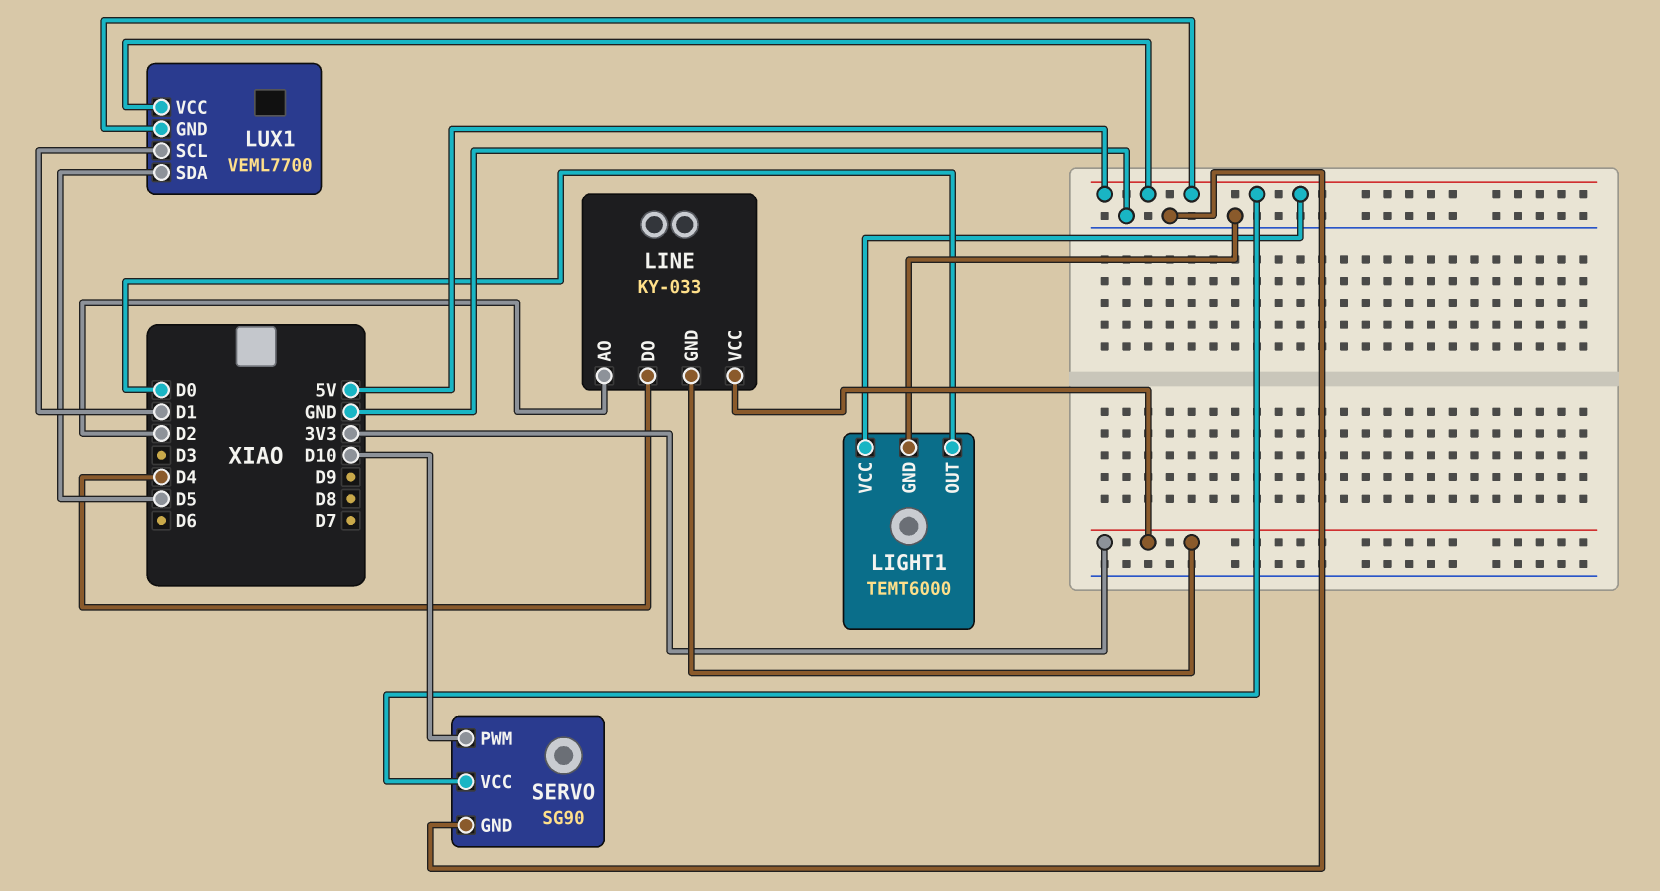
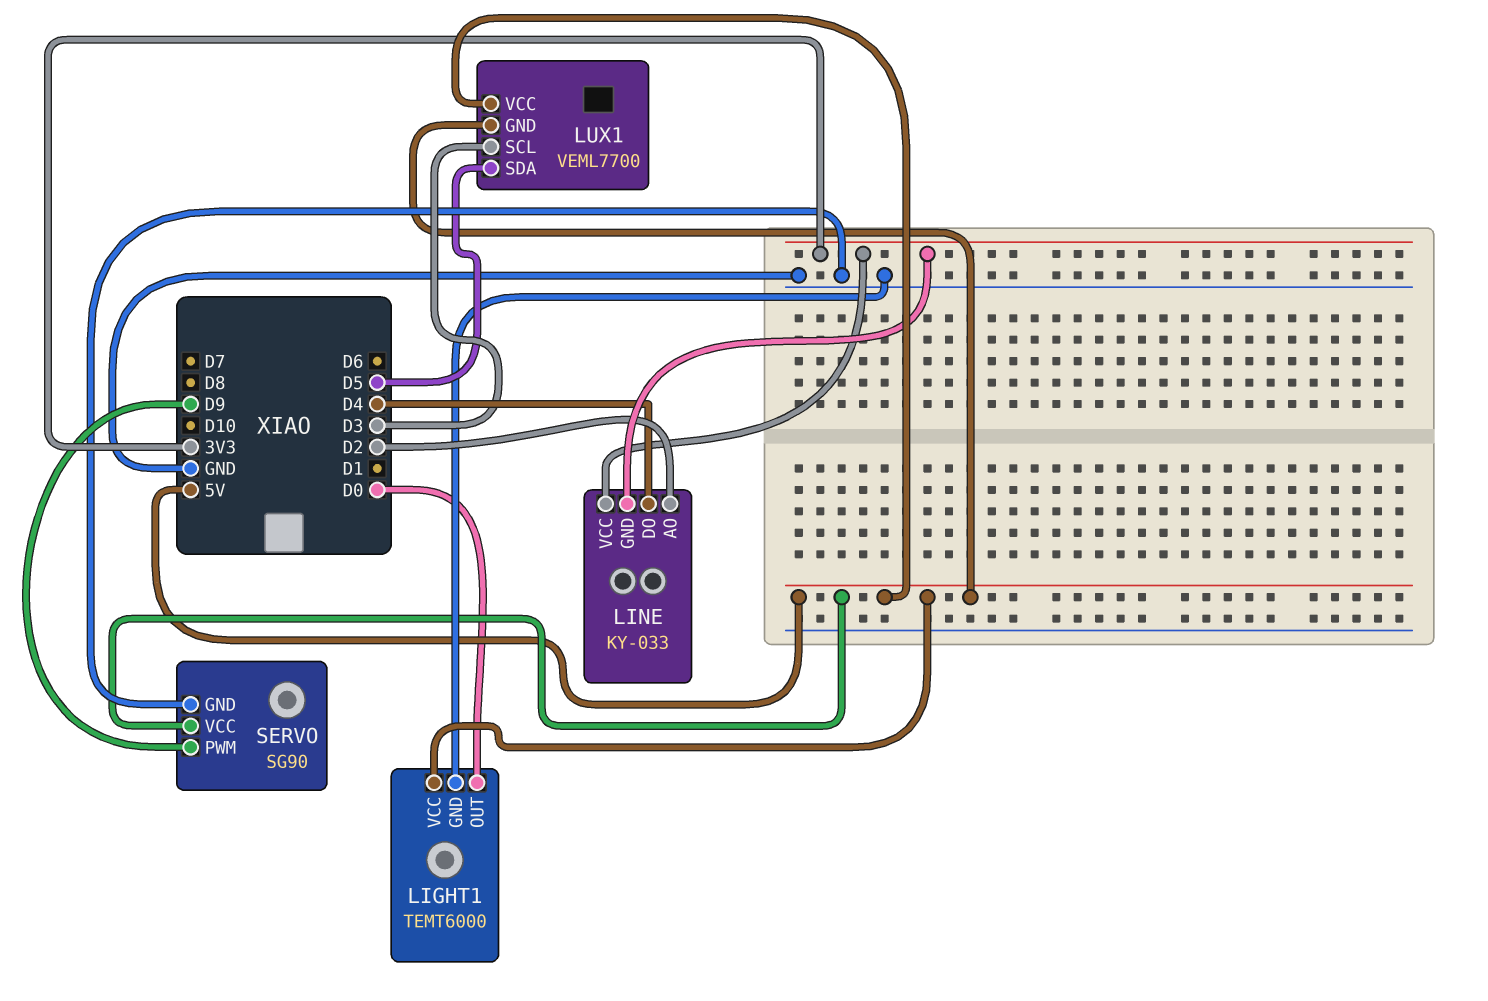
LUX1 pin SCL: D1 -> D3
SERVO pin PWM: D10 -> D9

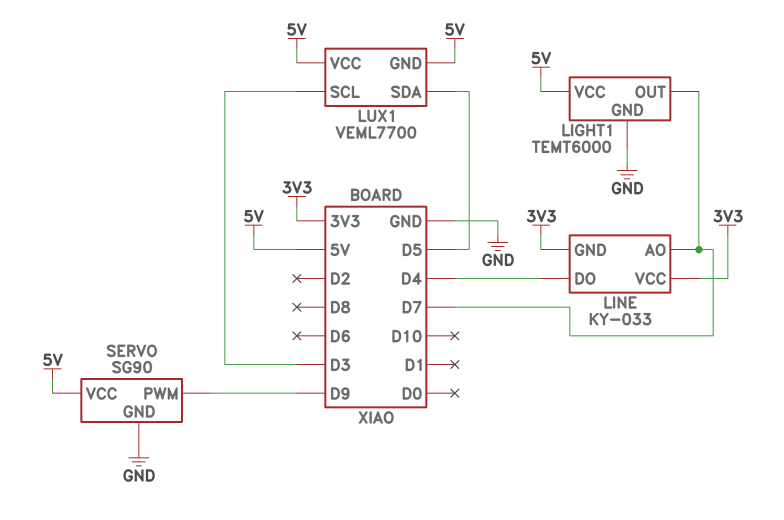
LIGHT1 pin OUT: D0 -> D7
LINE pin AO: D2 -> D7

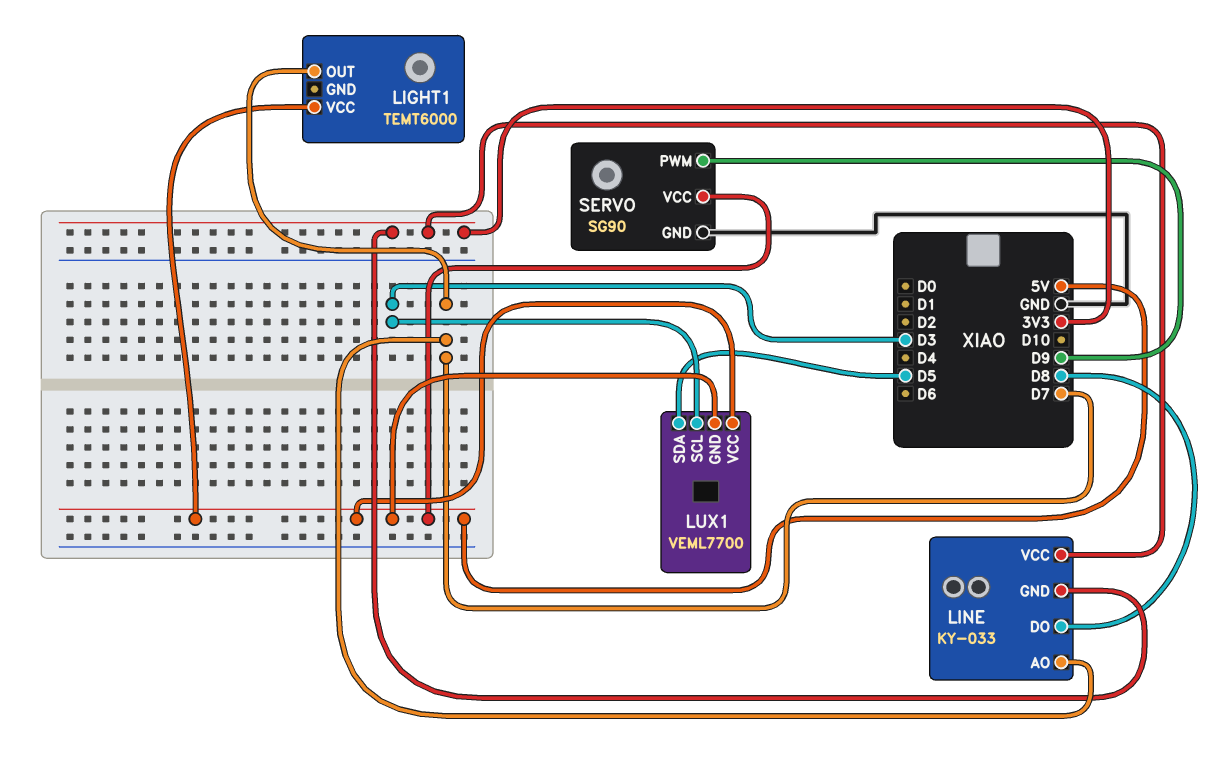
LIGHT1 pin GND: GND -> none
LINE pin DO: D4 -> D8

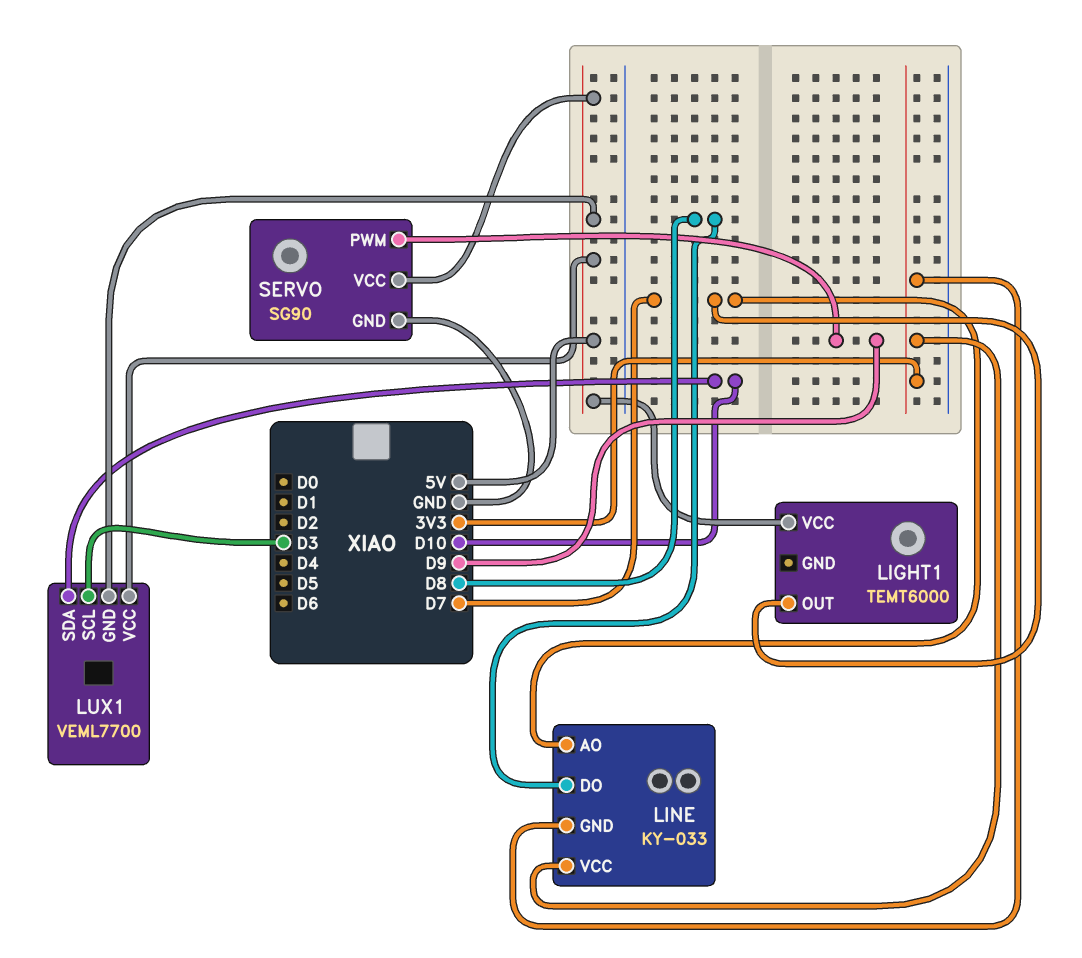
LUX1 pin SDA: D5 -> D10

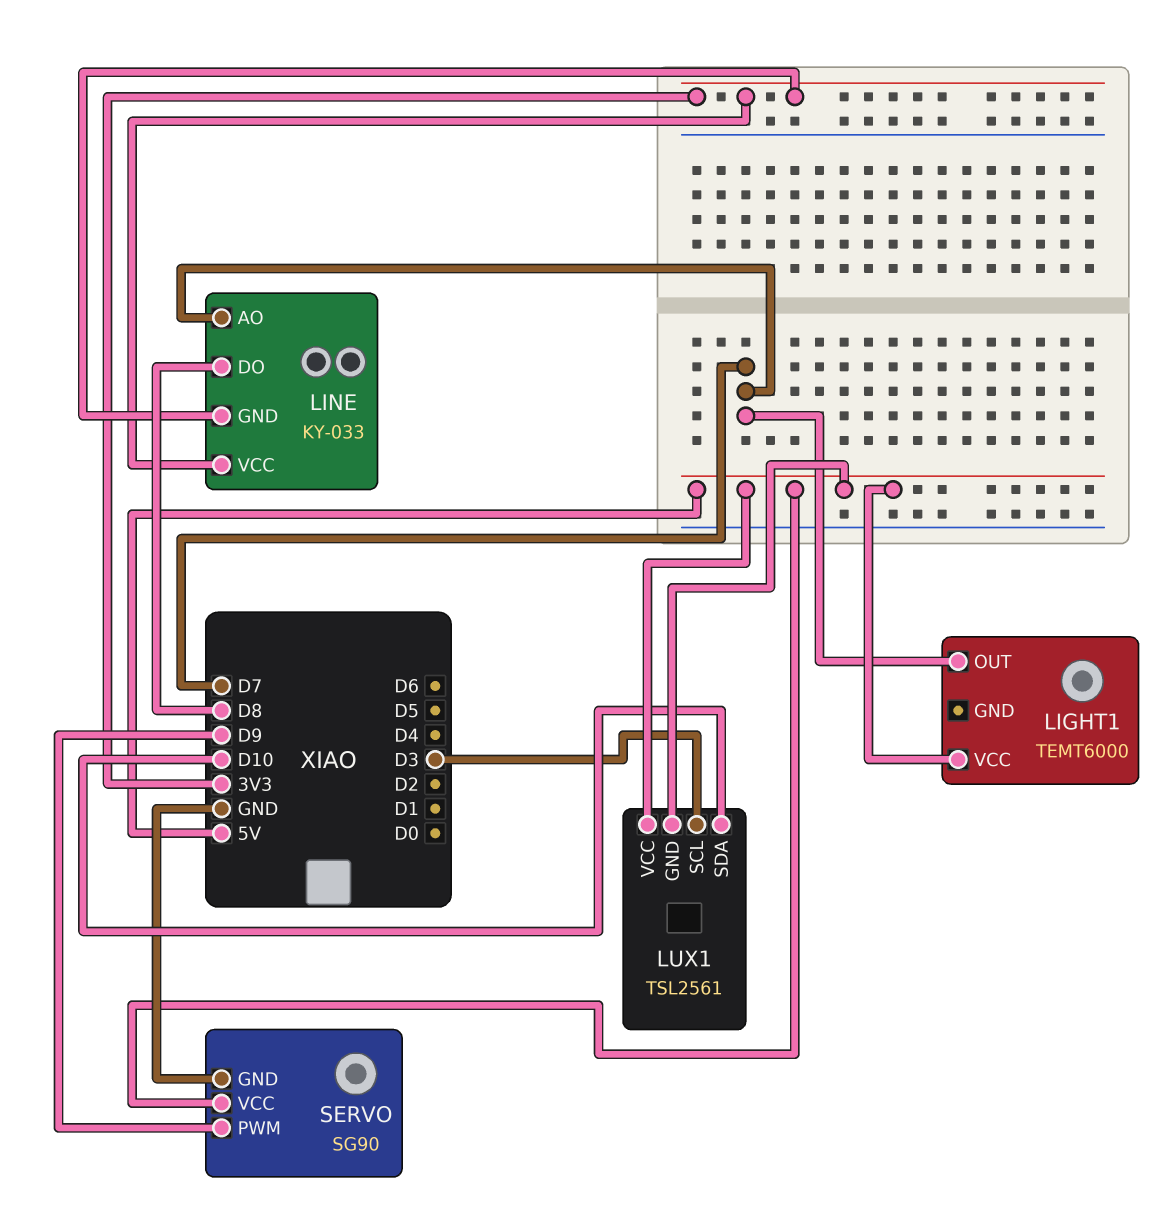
LUX1: VEML7700 -> TSL2561

